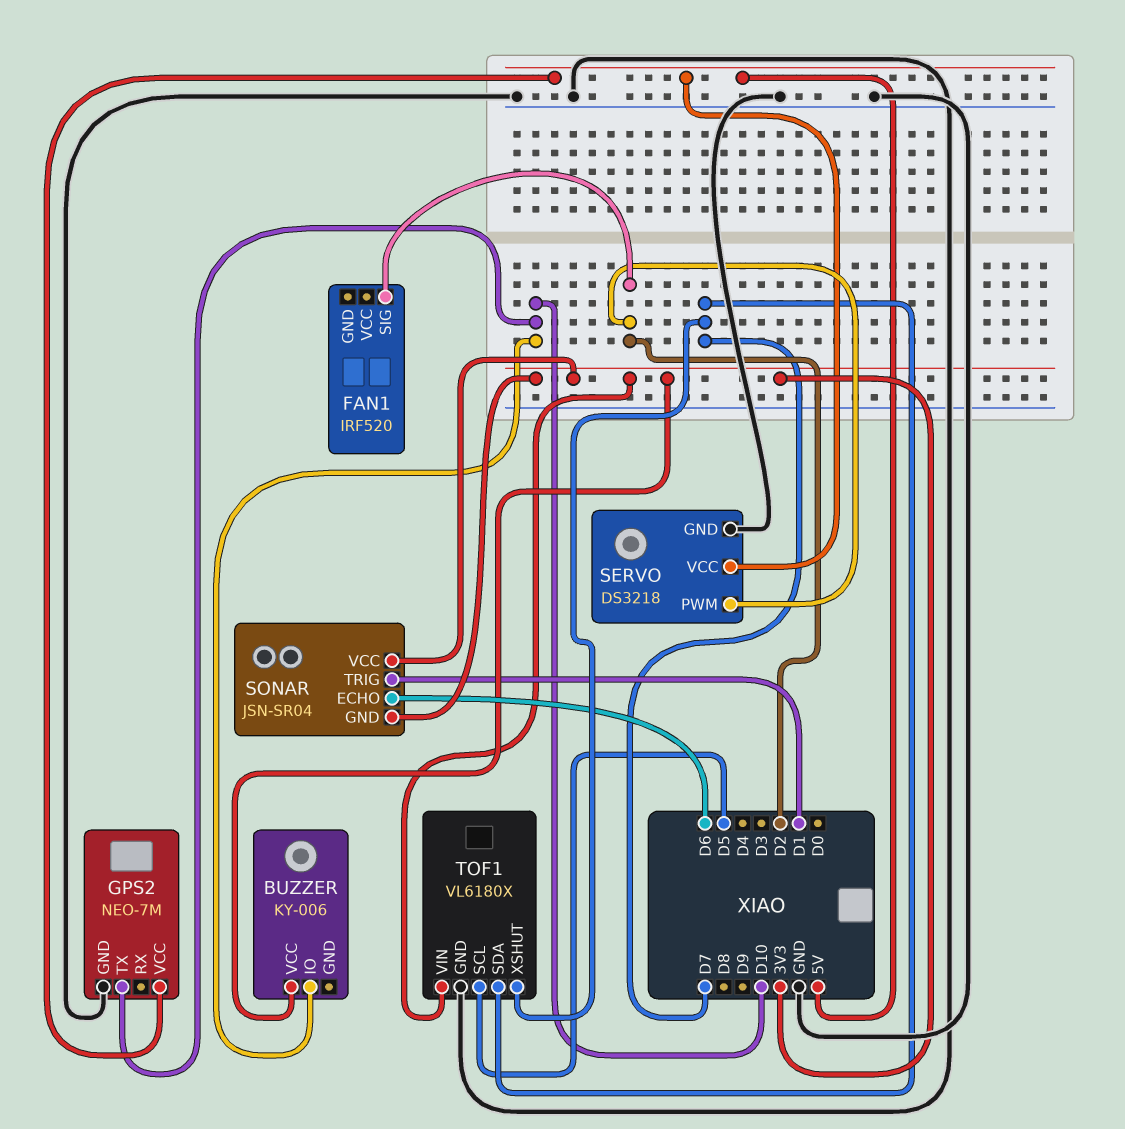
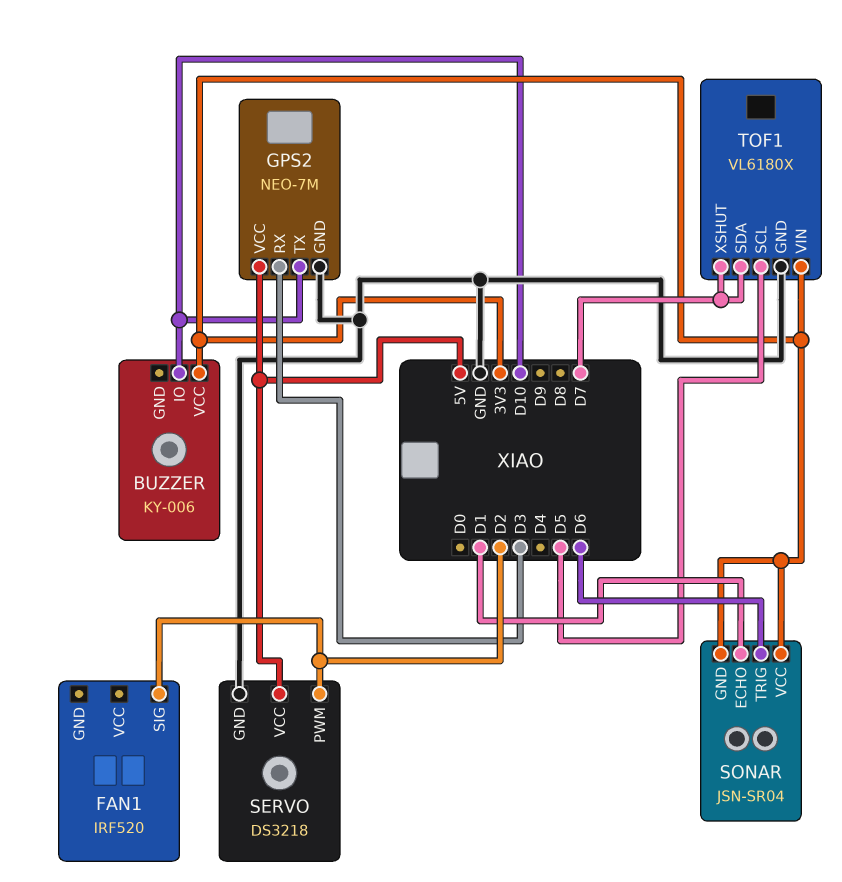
GPS2 pin RX: none -> D3
SONAR pin ECHO: D6 -> D1
SONAR pin TRIG: D1 -> D6

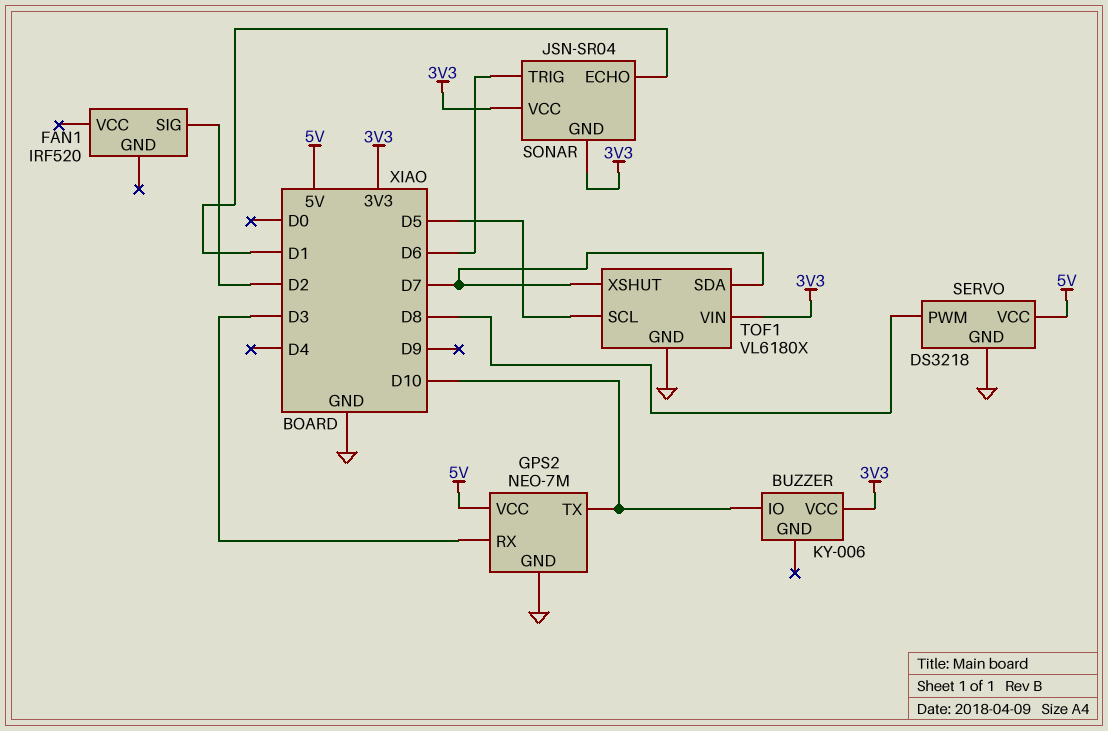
SERVO pin PWM: D2 -> D8

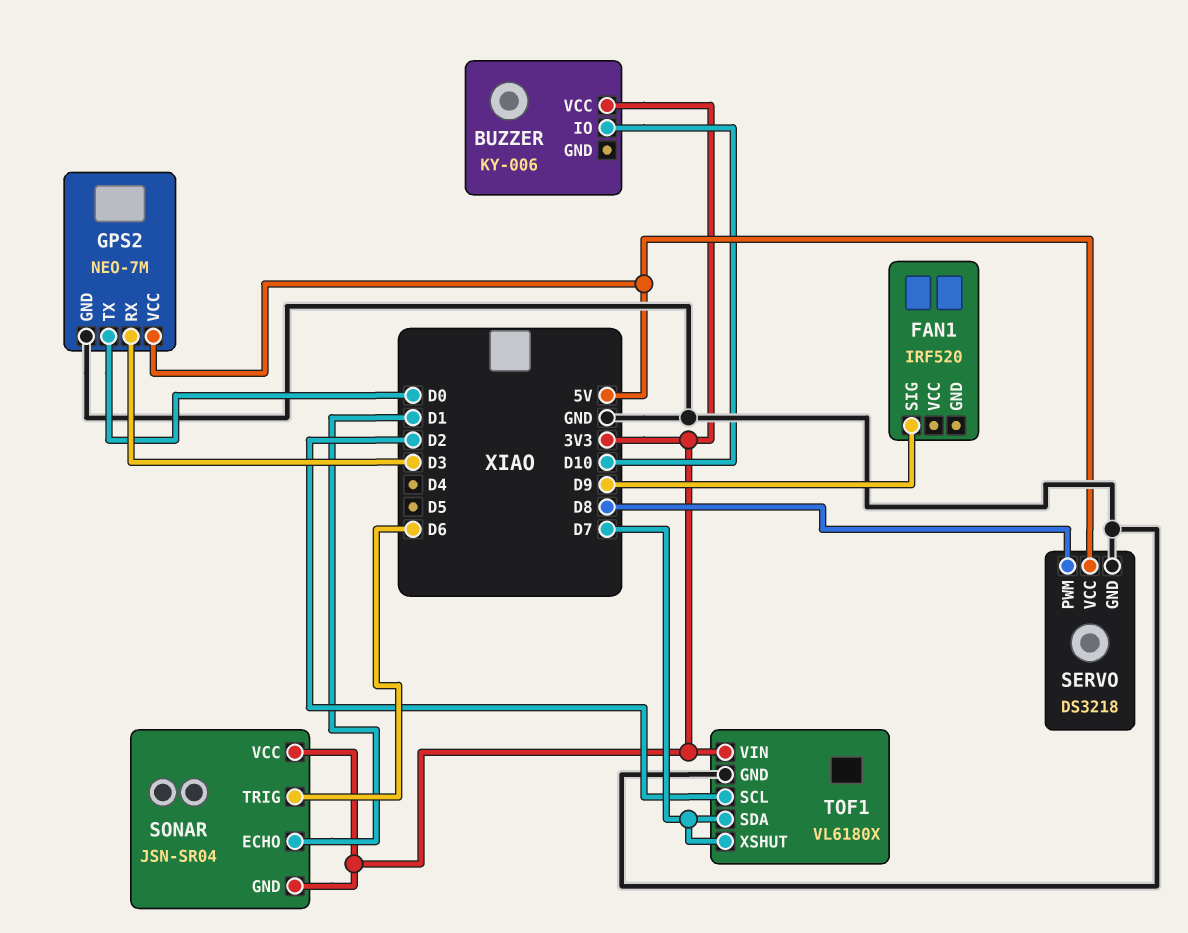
FAN1 pin SIG: D2 -> D9
GPS2 pin TX: D10 -> D0
TOF1 pin SCL: D5 -> D2

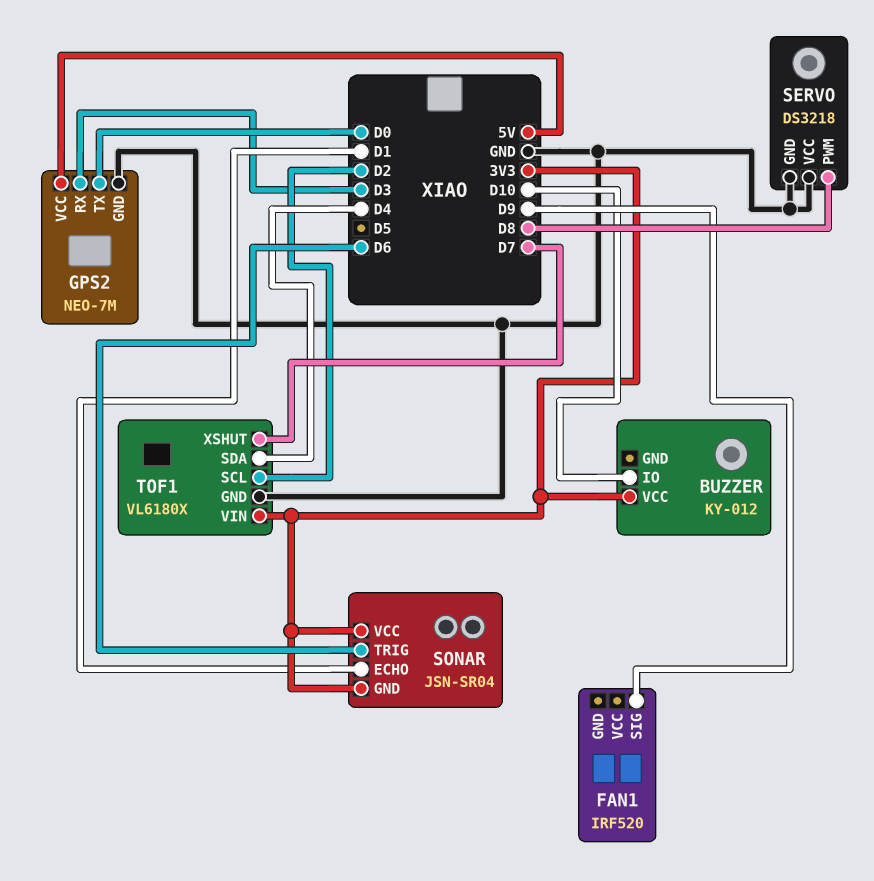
BUZZER: KY-006 -> KY-012
SERVO pin VCC: 5V -> GND
TOF1 pin SDA: D7 -> D4

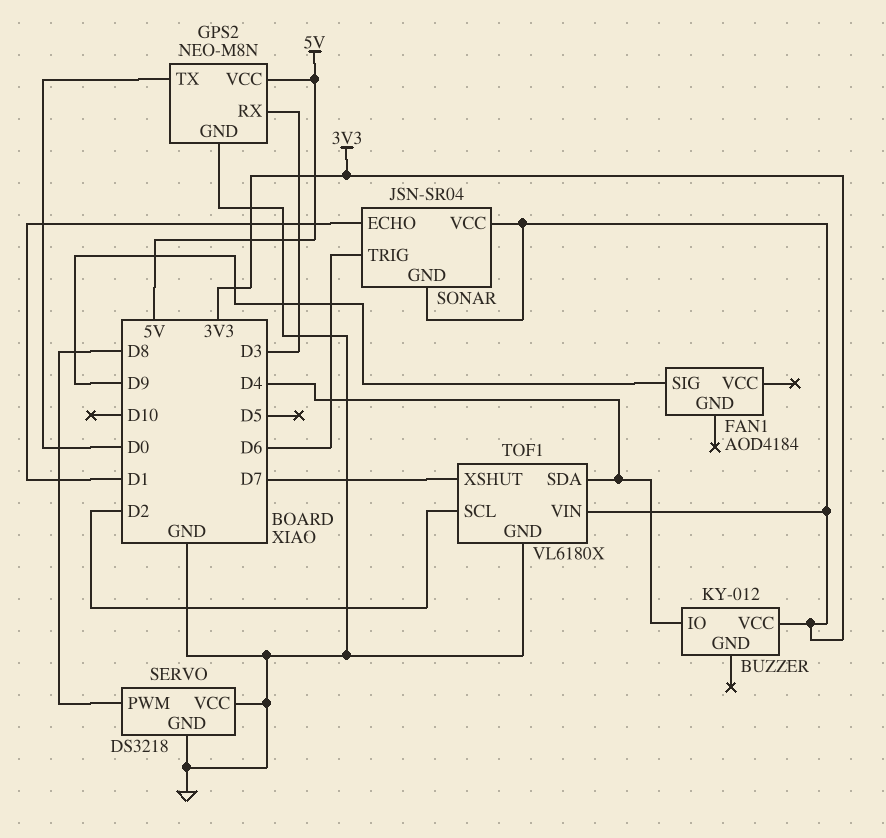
BUZZER pin IO: D10 -> D4
FAN1: IRF520 -> AOD4184
GPS2: NEO-7M -> NEO-M8N

